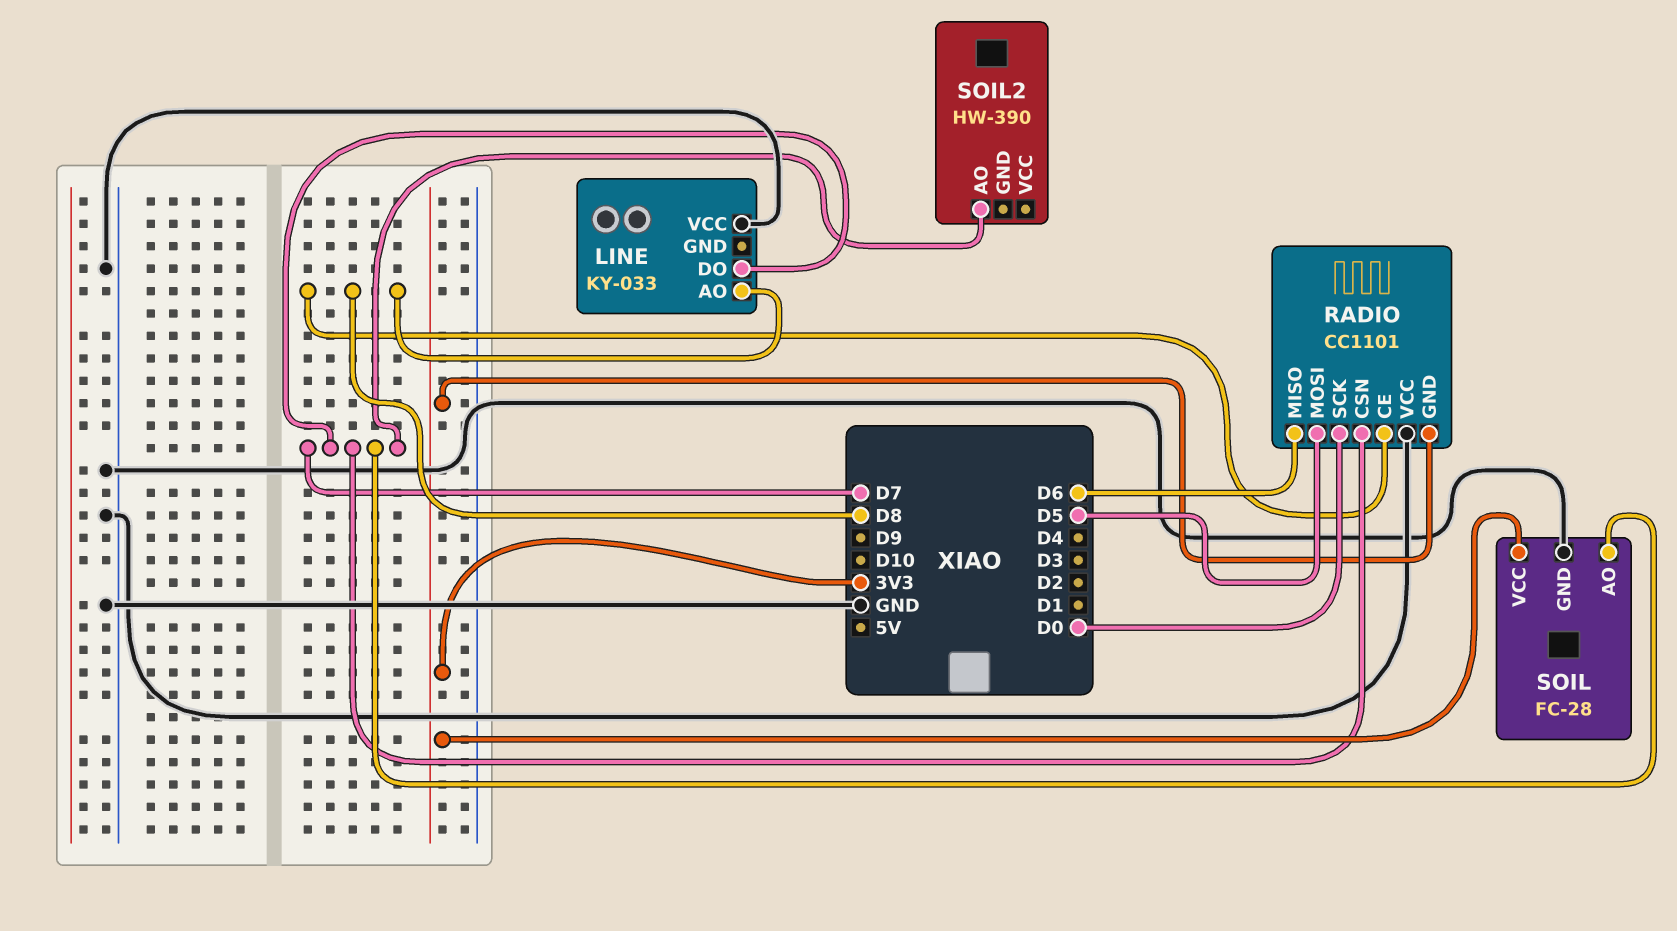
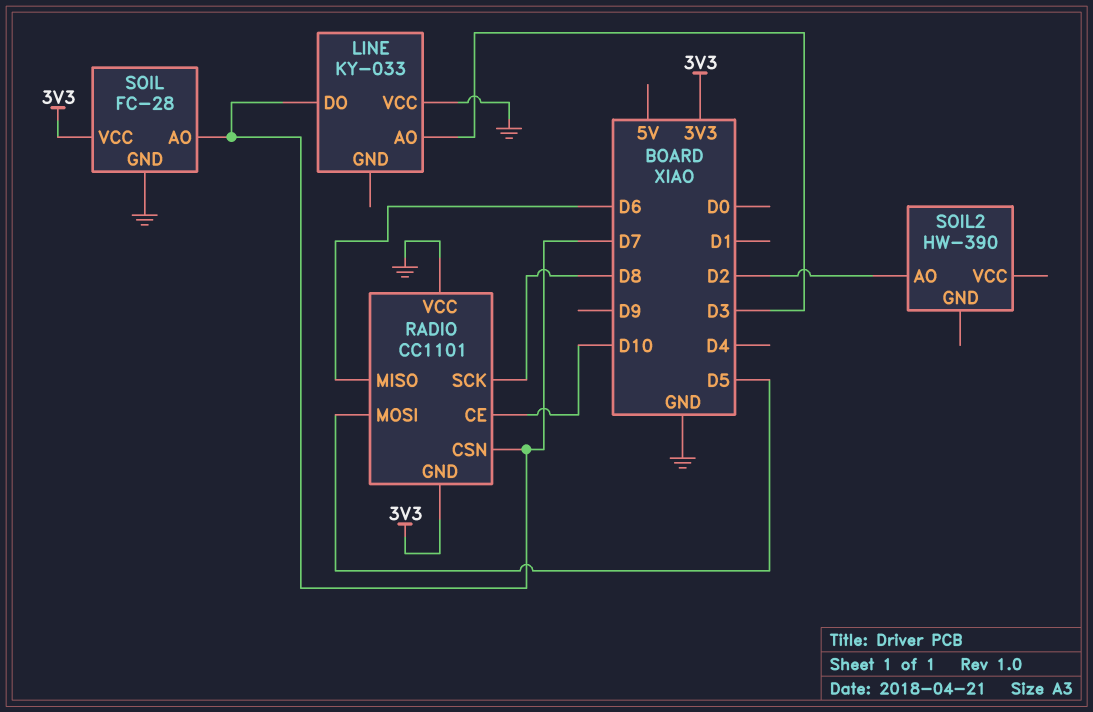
LINE pin AO: D8 -> D3
RADIO pin CE: D8 -> D10
RADIO pin SCK: D0 -> D8
SOIL2 pin AO: D7 -> D2

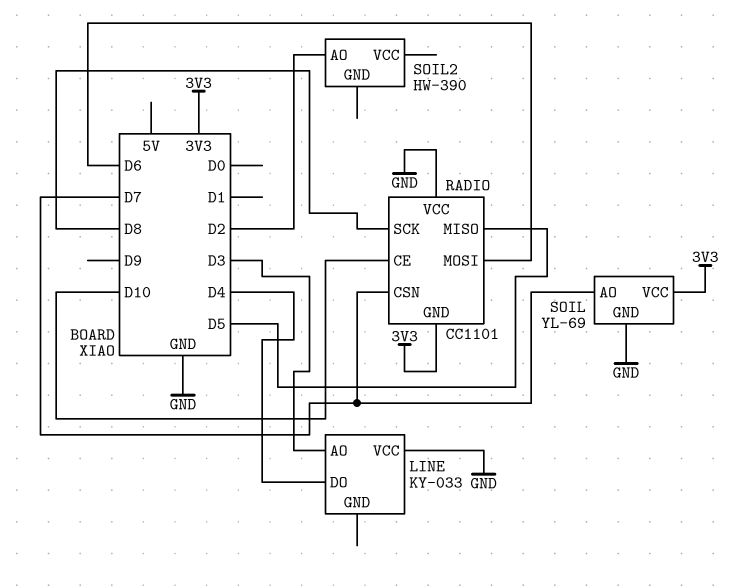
LINE pin DO: D7 -> D4
RADIO pin MISO: D6 -> D5
RADIO pin MOSI: D5 -> D6
SOIL: FC-28 -> YL-69

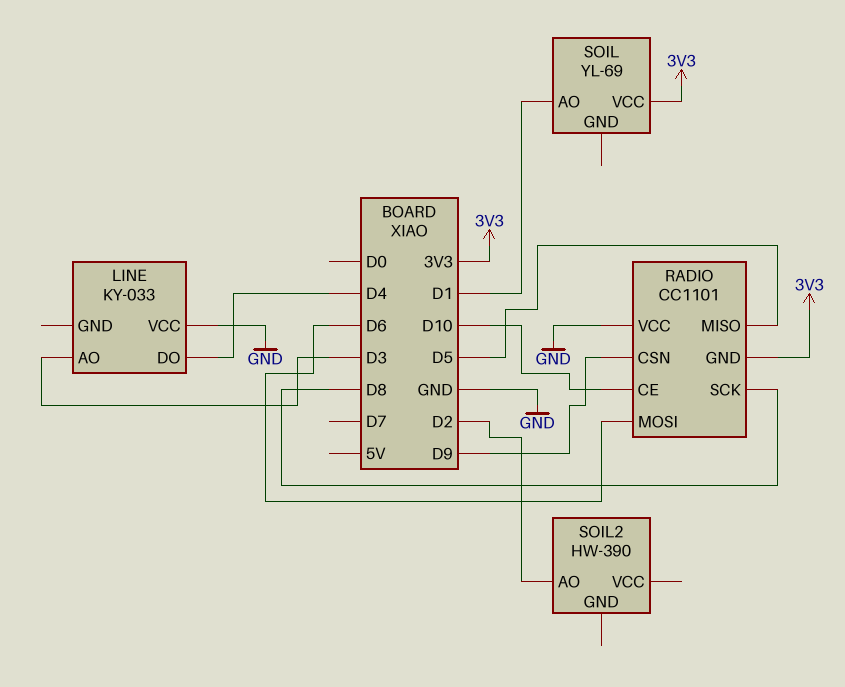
RADIO pin CSN: D7 -> D9
SOIL pin AO: D7 -> D1
SOIL pin GND: GND -> none

